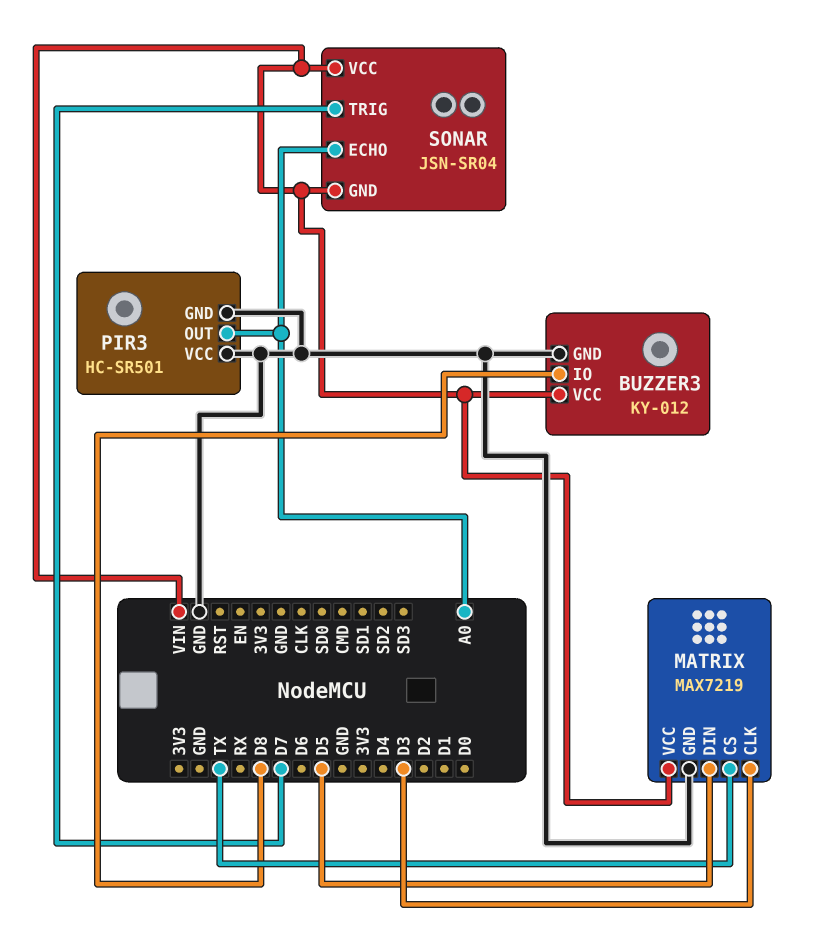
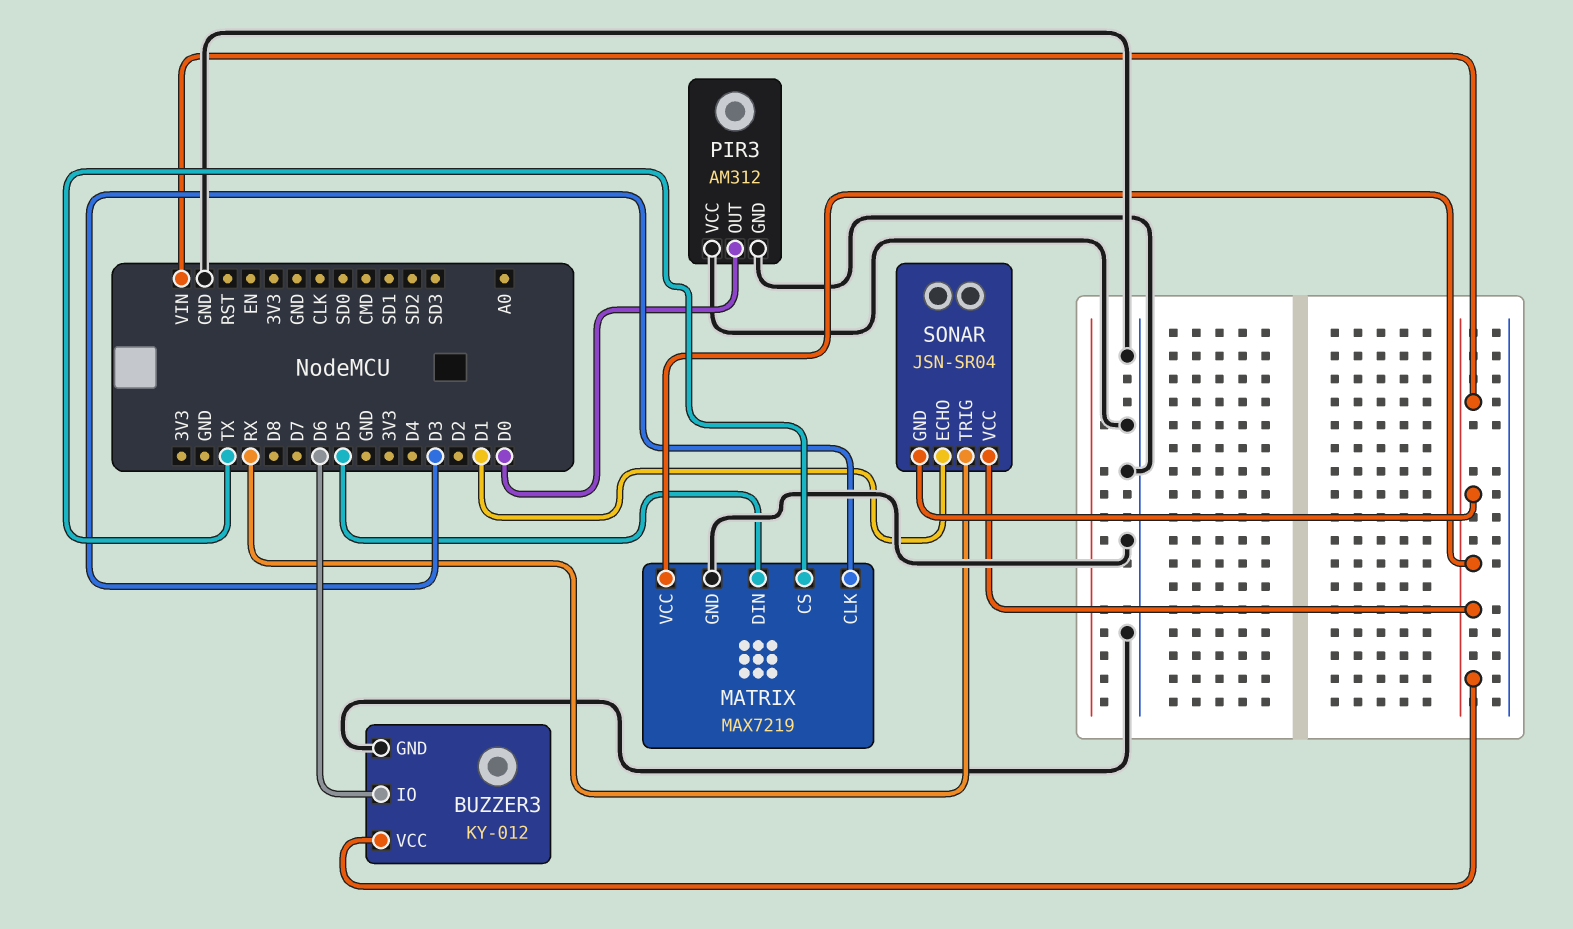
BUZZER3 pin IO: D8 -> D6
PIR3: HC-SR501 -> AM312
PIR3 pin OUT: A0 -> D0
SONAR pin ECHO: A0 -> D1
SONAR pin TRIG: D7 -> RX

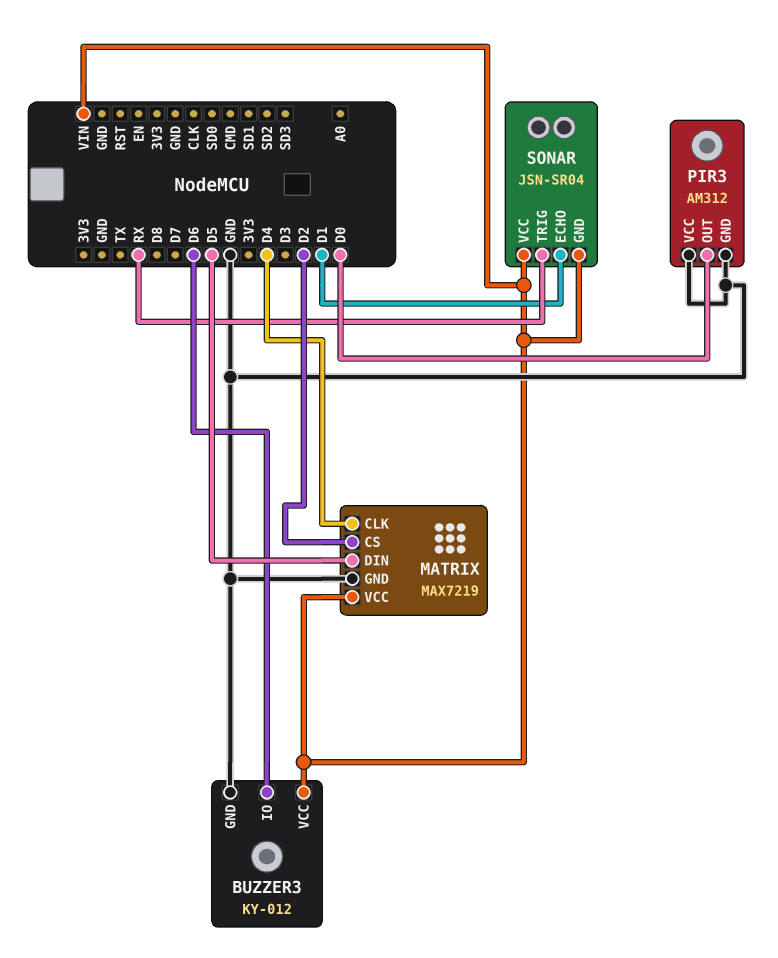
MATRIX pin CLK: D3 -> D4
MATRIX pin CS: TX -> D2

